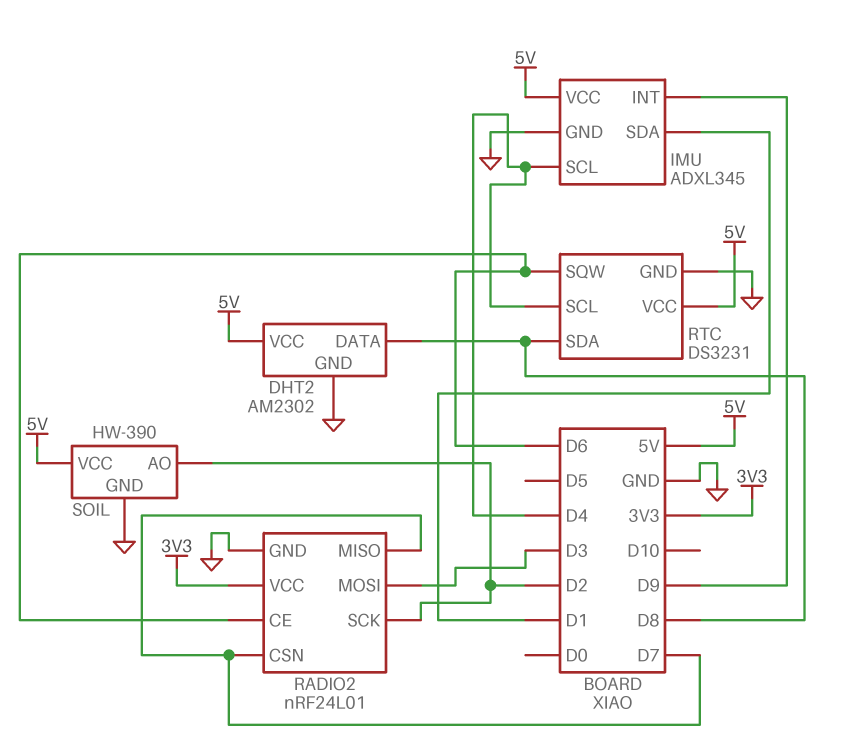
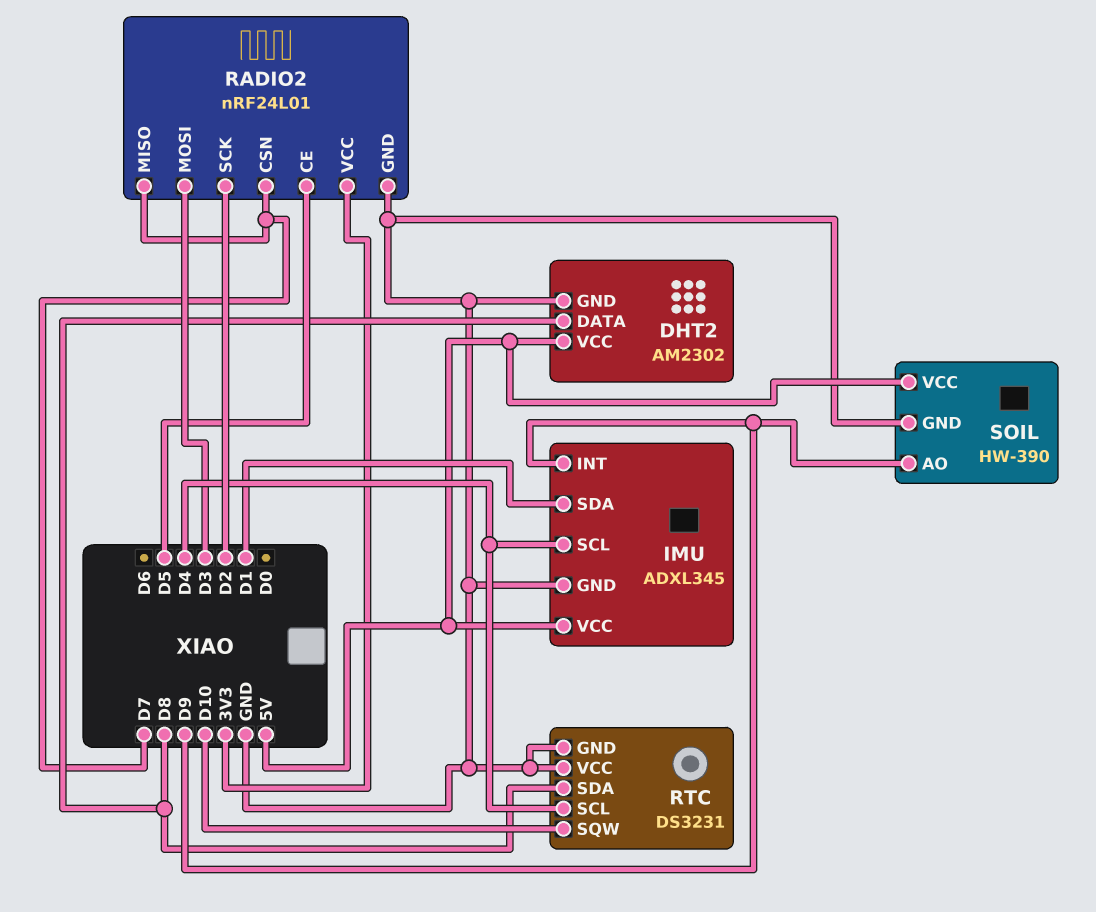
RADIO2 pin CE: D6 -> D5
RTC pin SQW: D6 -> D10
RTC pin VCC: 5V -> GND
SOIL pin AO: D2 -> D9

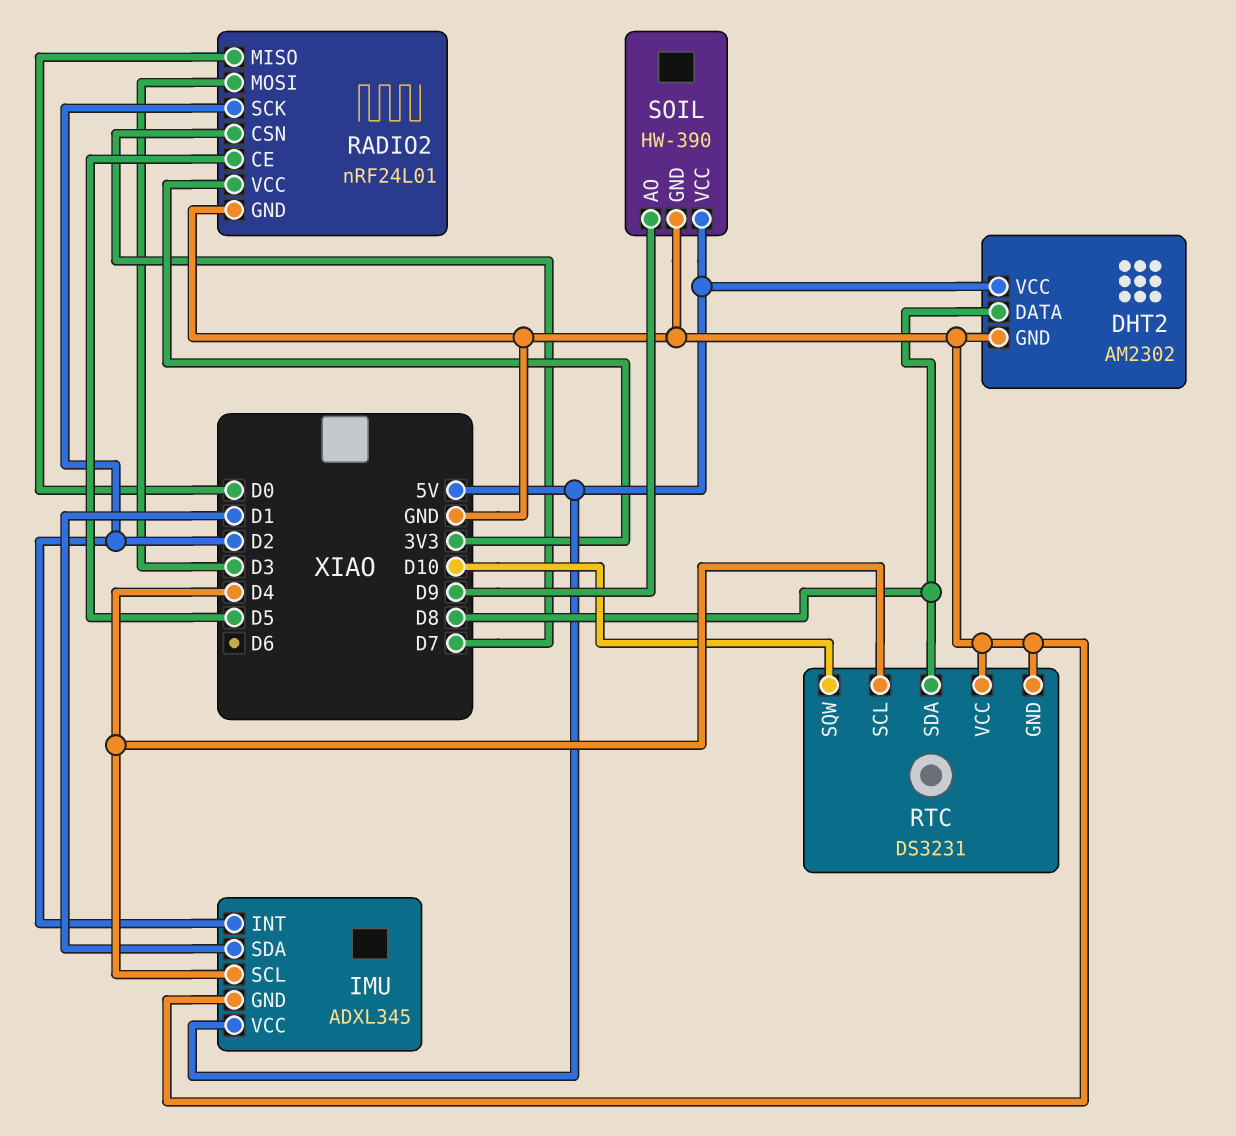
IMU pin INT: D9 -> D2
RADIO2 pin MISO: D7 -> D0

